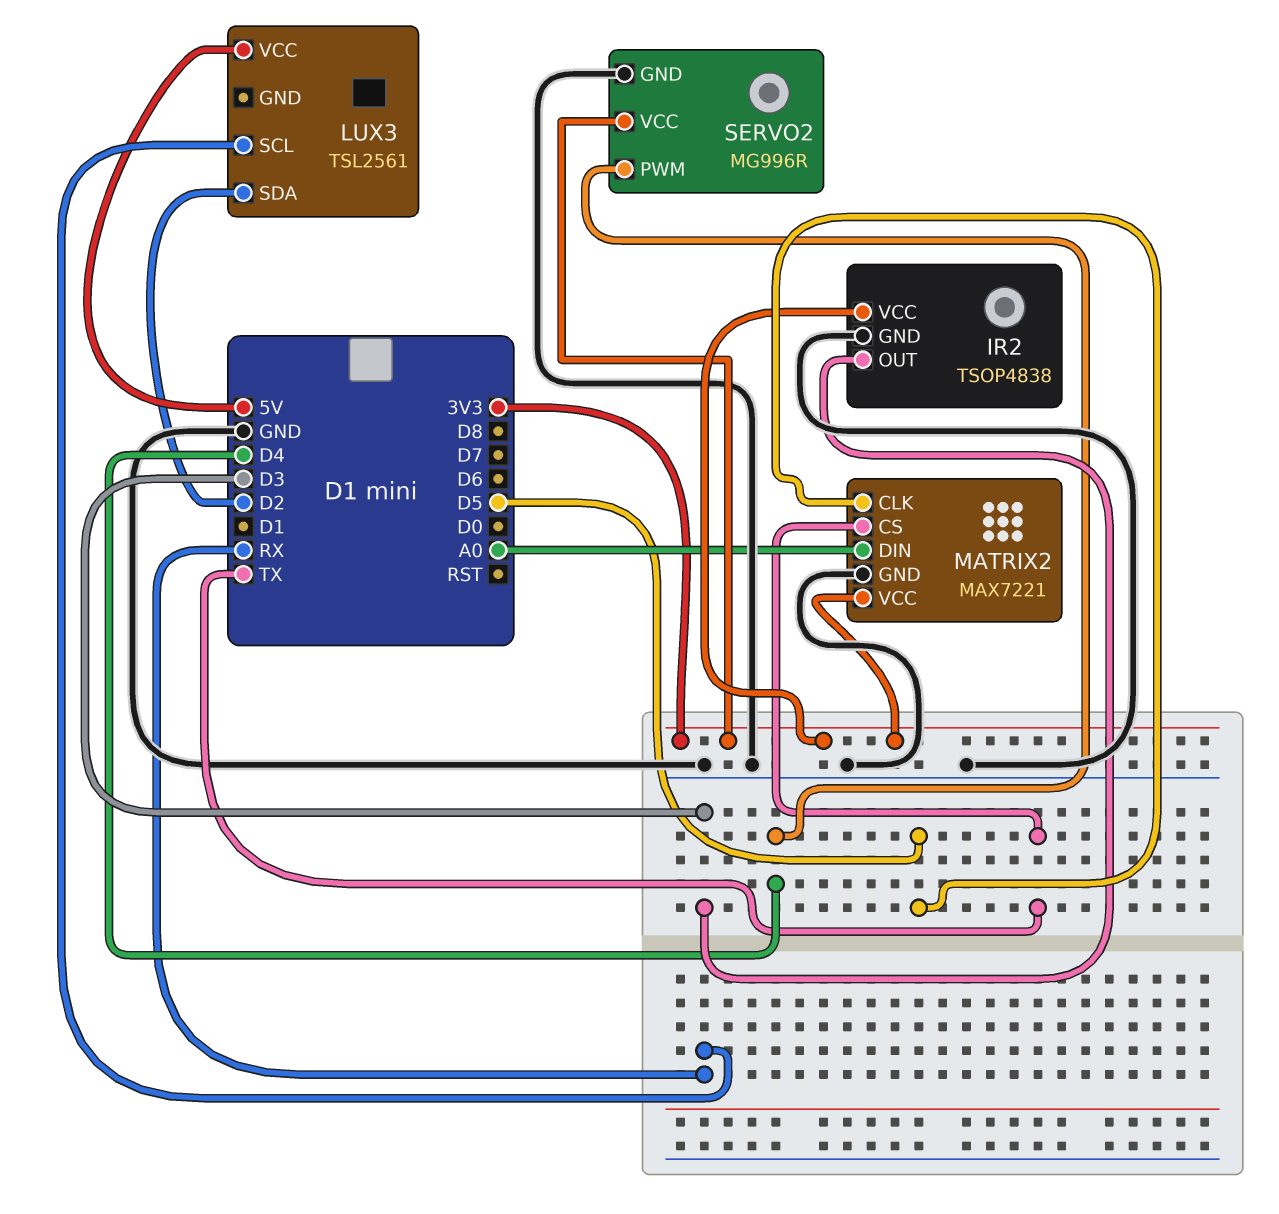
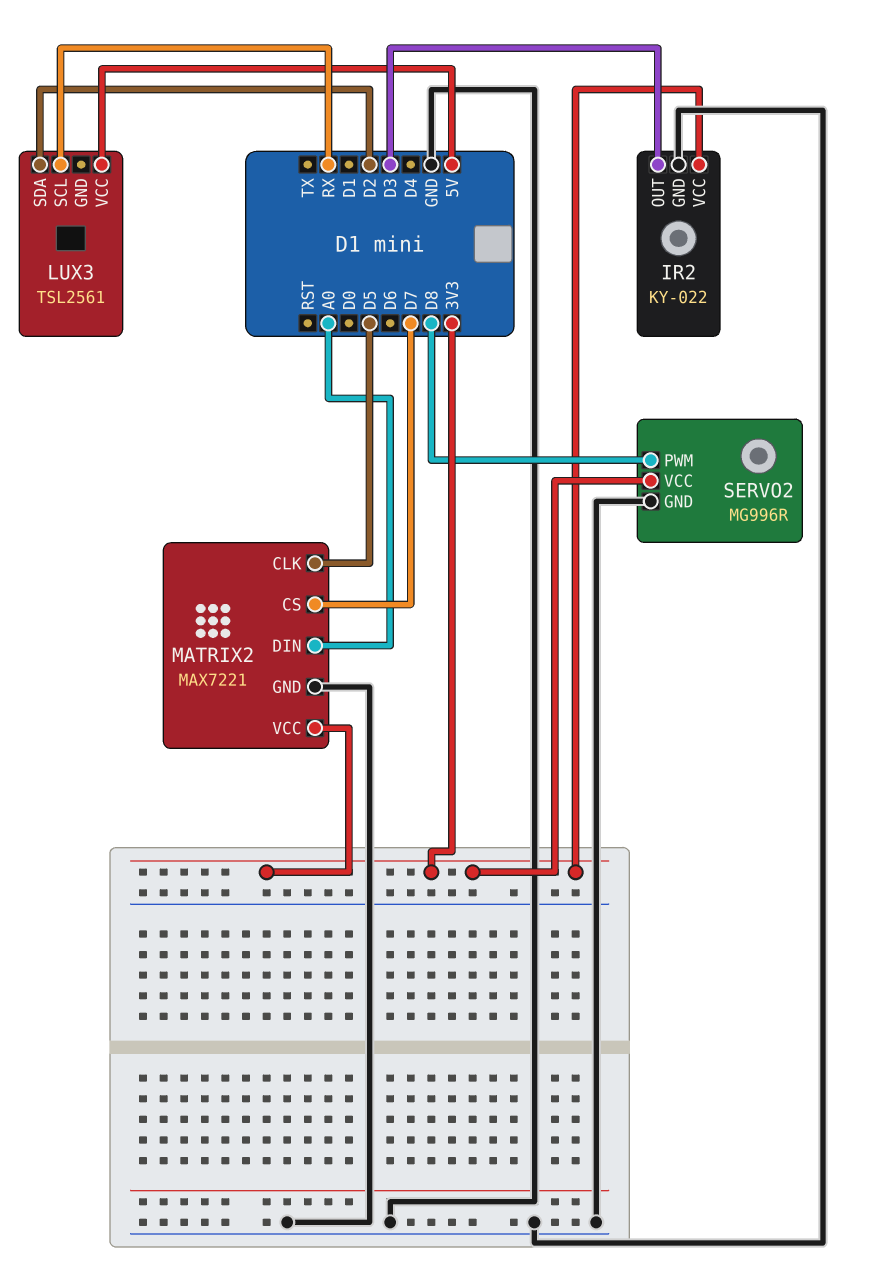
IR2: TSOP4838 -> KY-022
MATRIX2 pin CS: TX -> D7
SERVO2 pin PWM: D4 -> D8

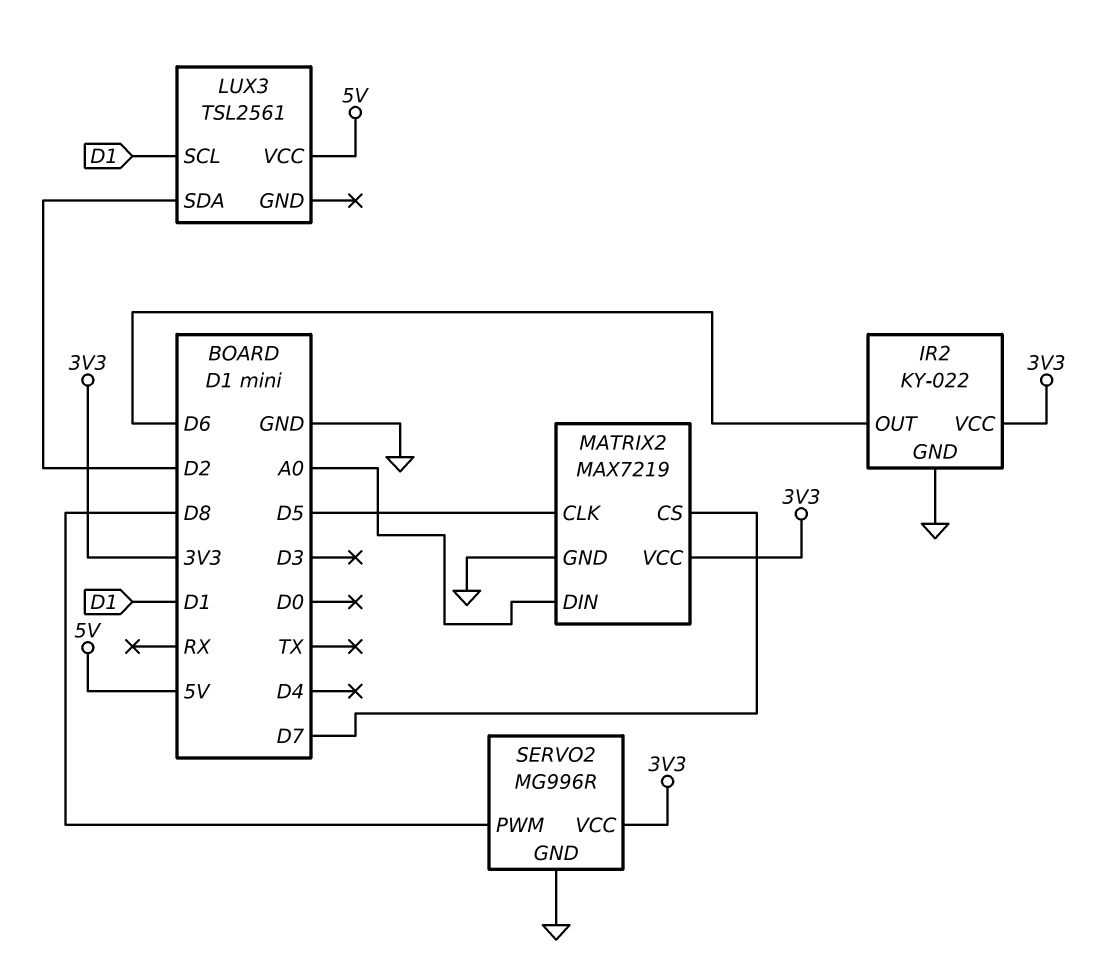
IR2 pin OUT: D3 -> D6
LUX3 pin SCL: RX -> D1
MATRIX2: MAX7221 -> MAX7219

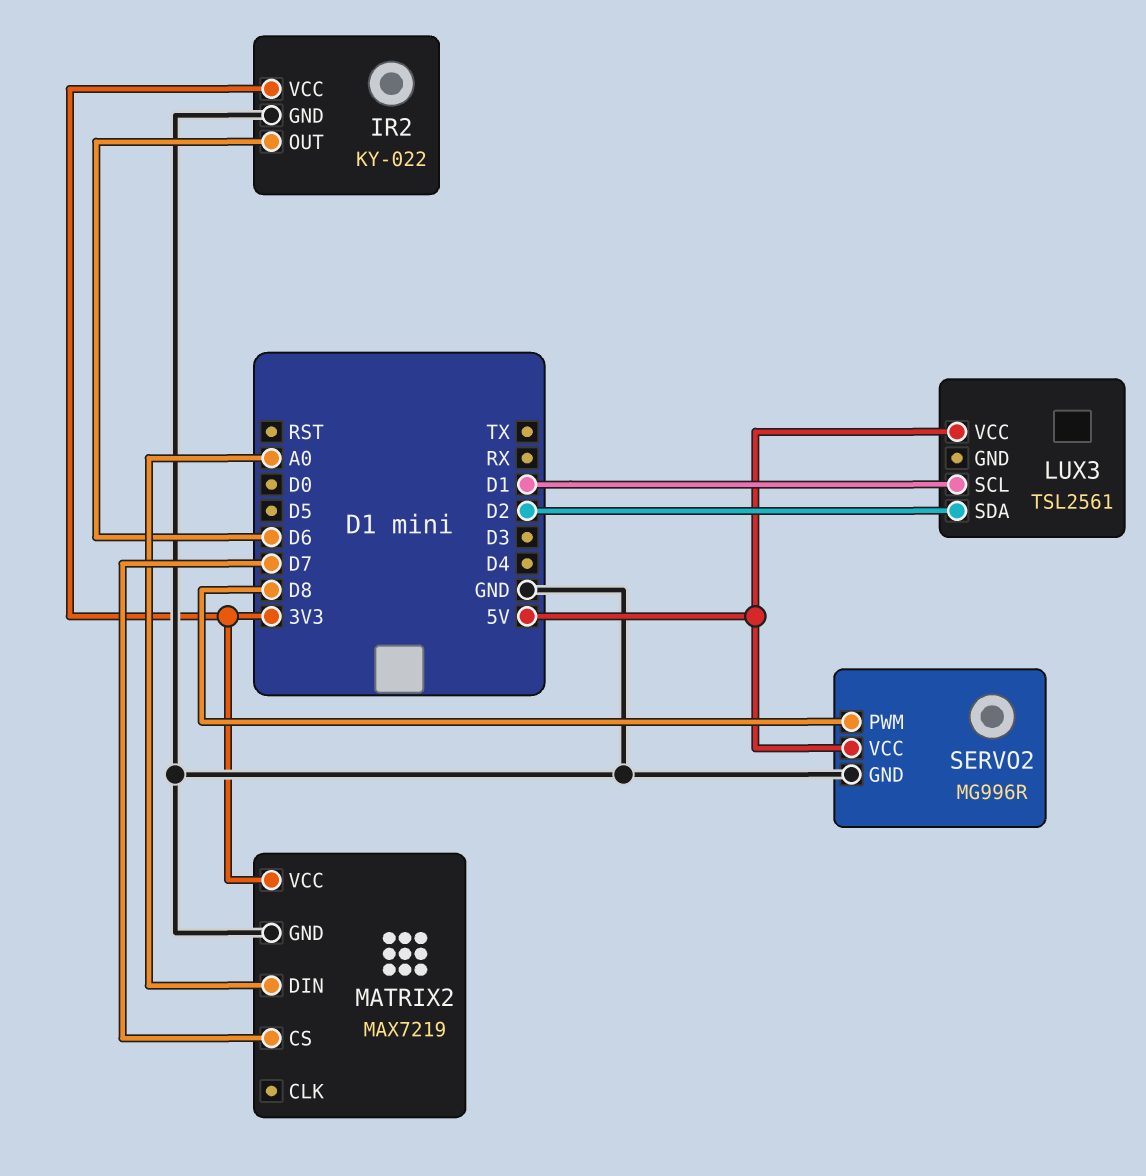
MATRIX2 pin CLK: D5 -> none
SERVO2 pin VCC: 3V3 -> 5V

